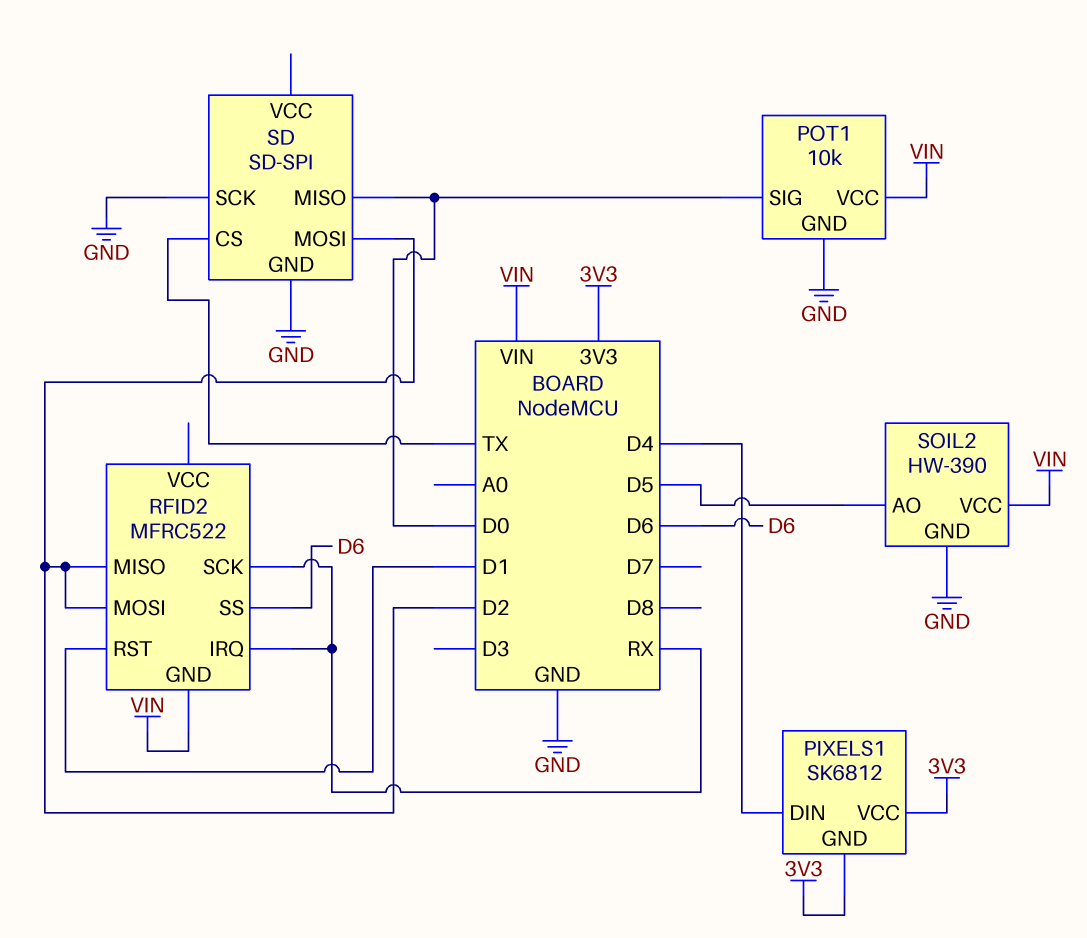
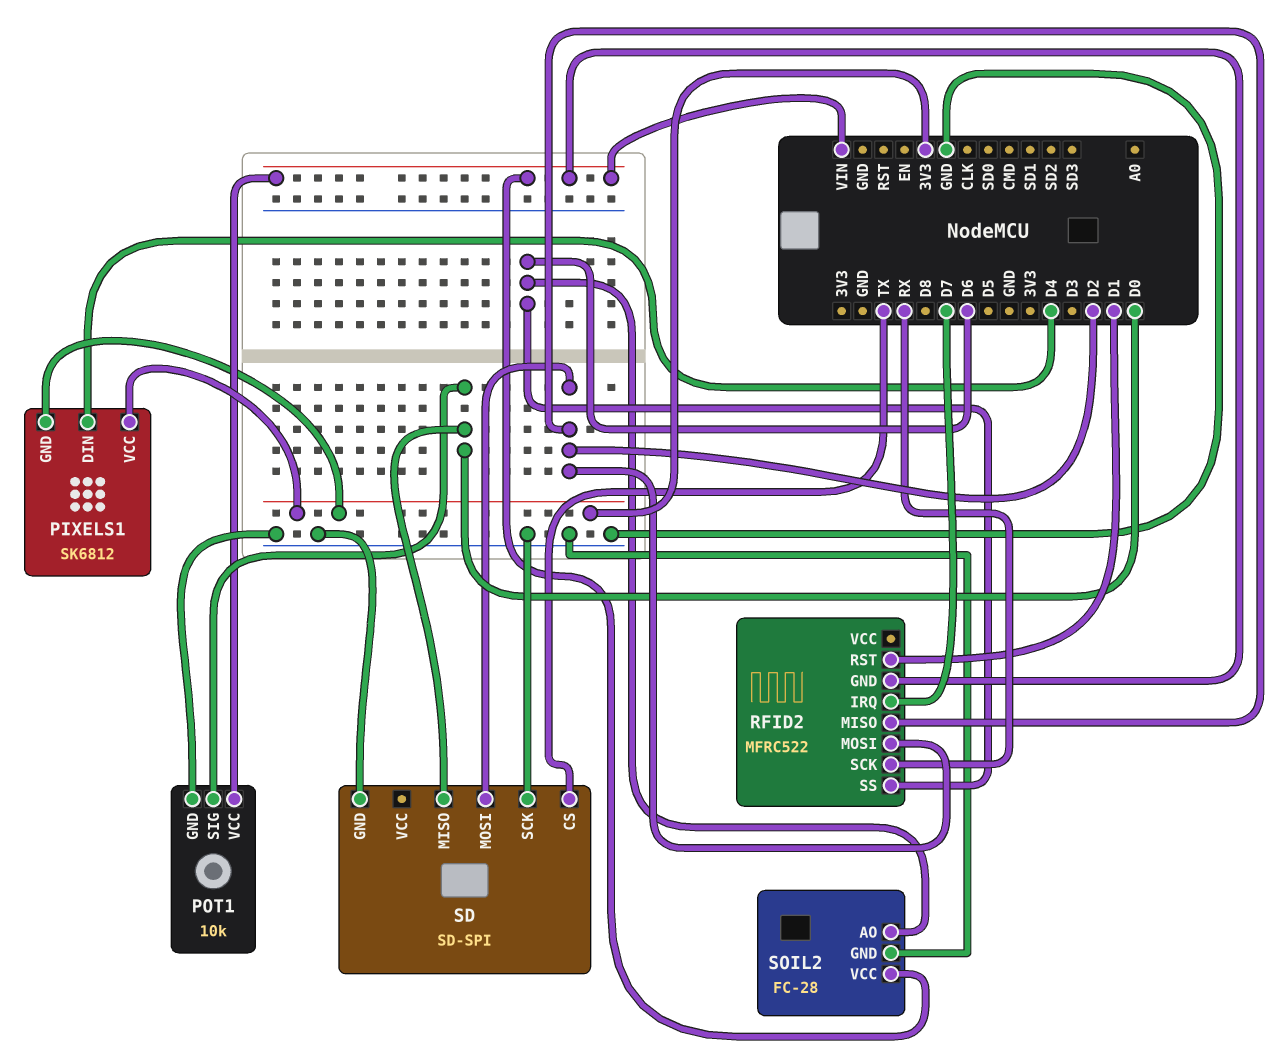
RFID2 pin IRQ: RX -> D7
SOIL2: HW-390 -> FC-28
SOIL2 pin AO: D5 -> D6

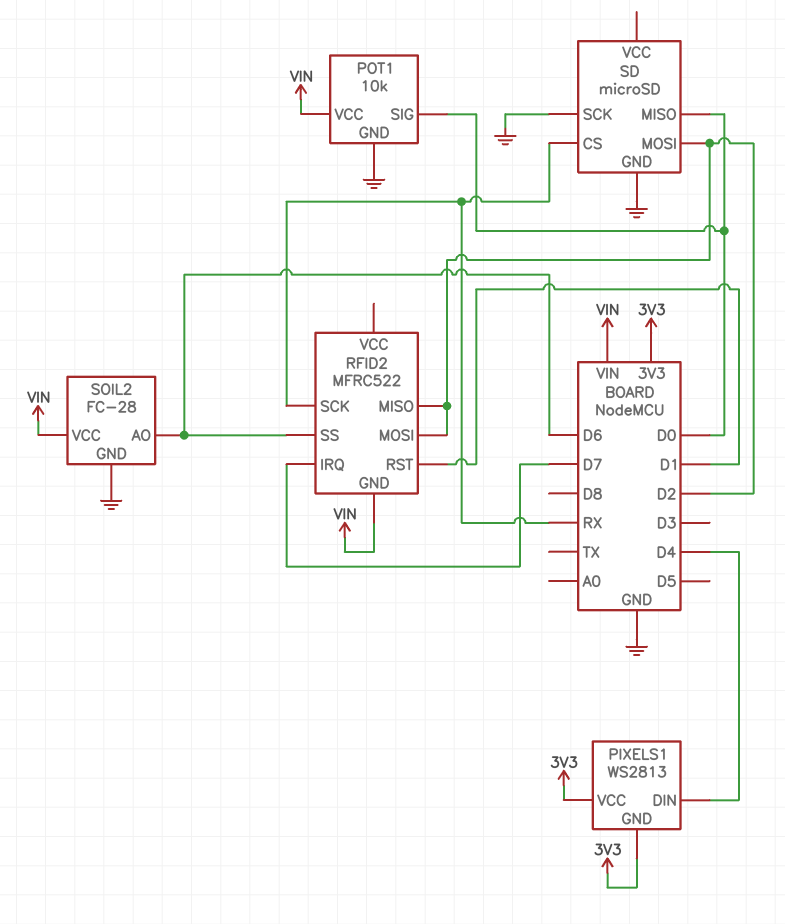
PIXELS1: SK6812 -> WS2813
SD: SD-SPI -> microSD
SD pin CS: TX -> RX

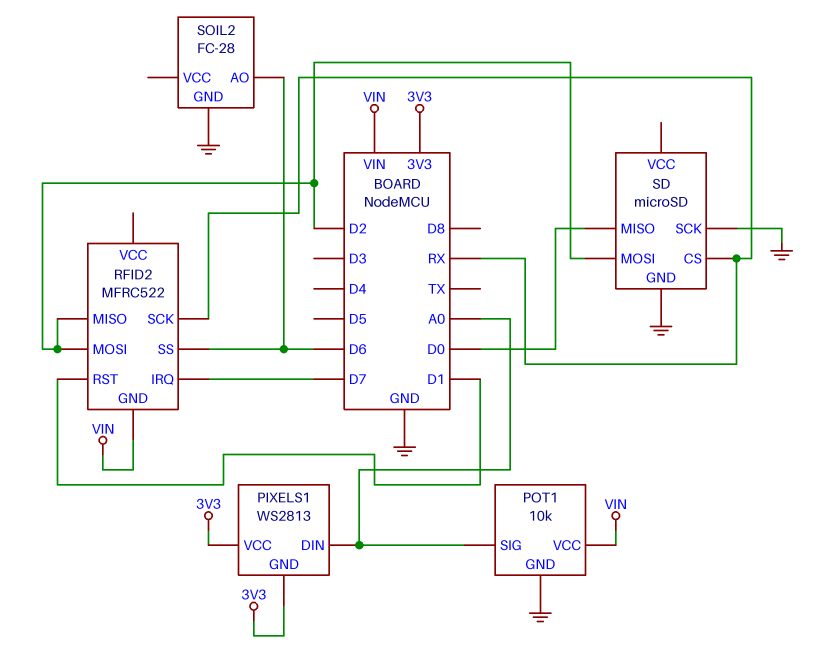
PIXELS1 pin DIN: D4 -> A0
POT1 pin SIG: D0 -> A0
SOIL2 pin VCC: VIN -> none

